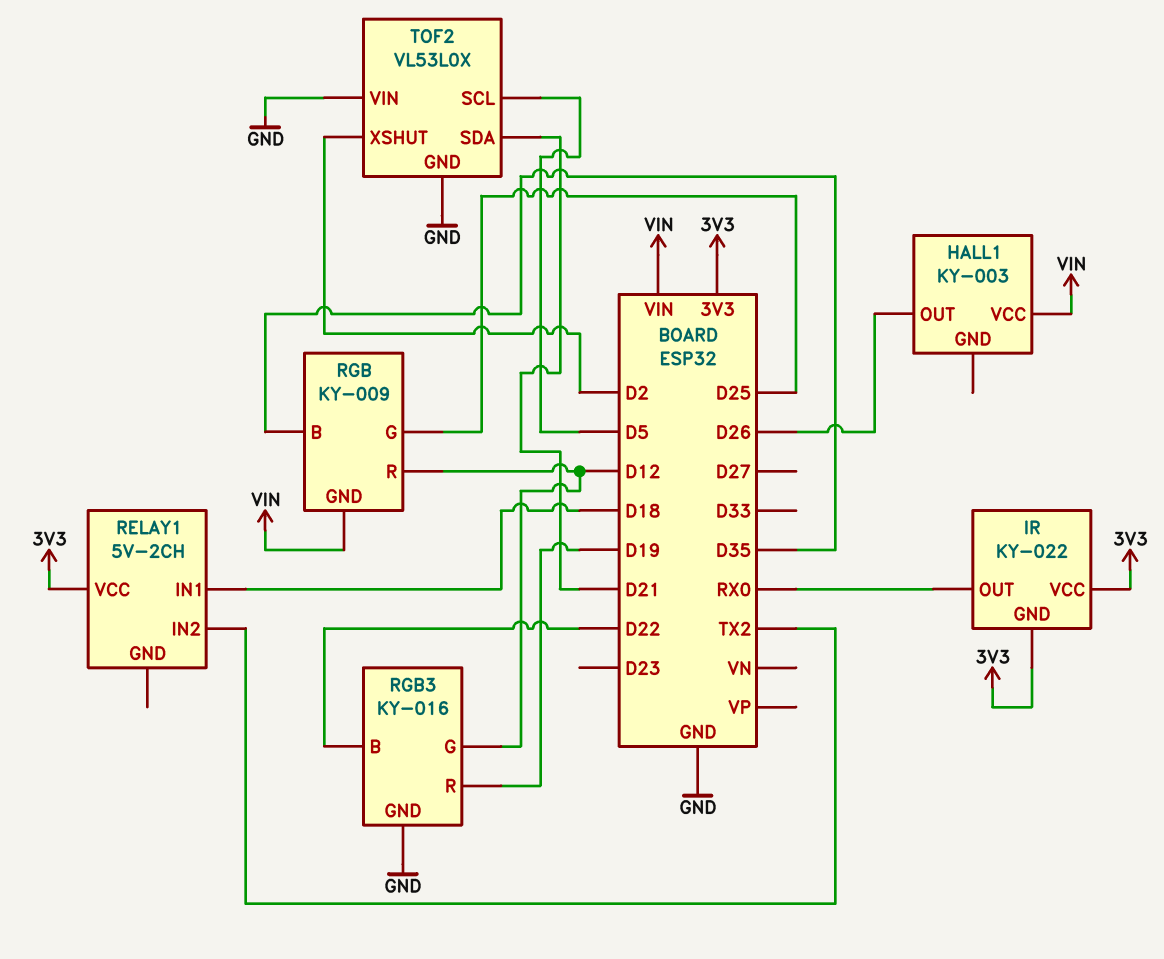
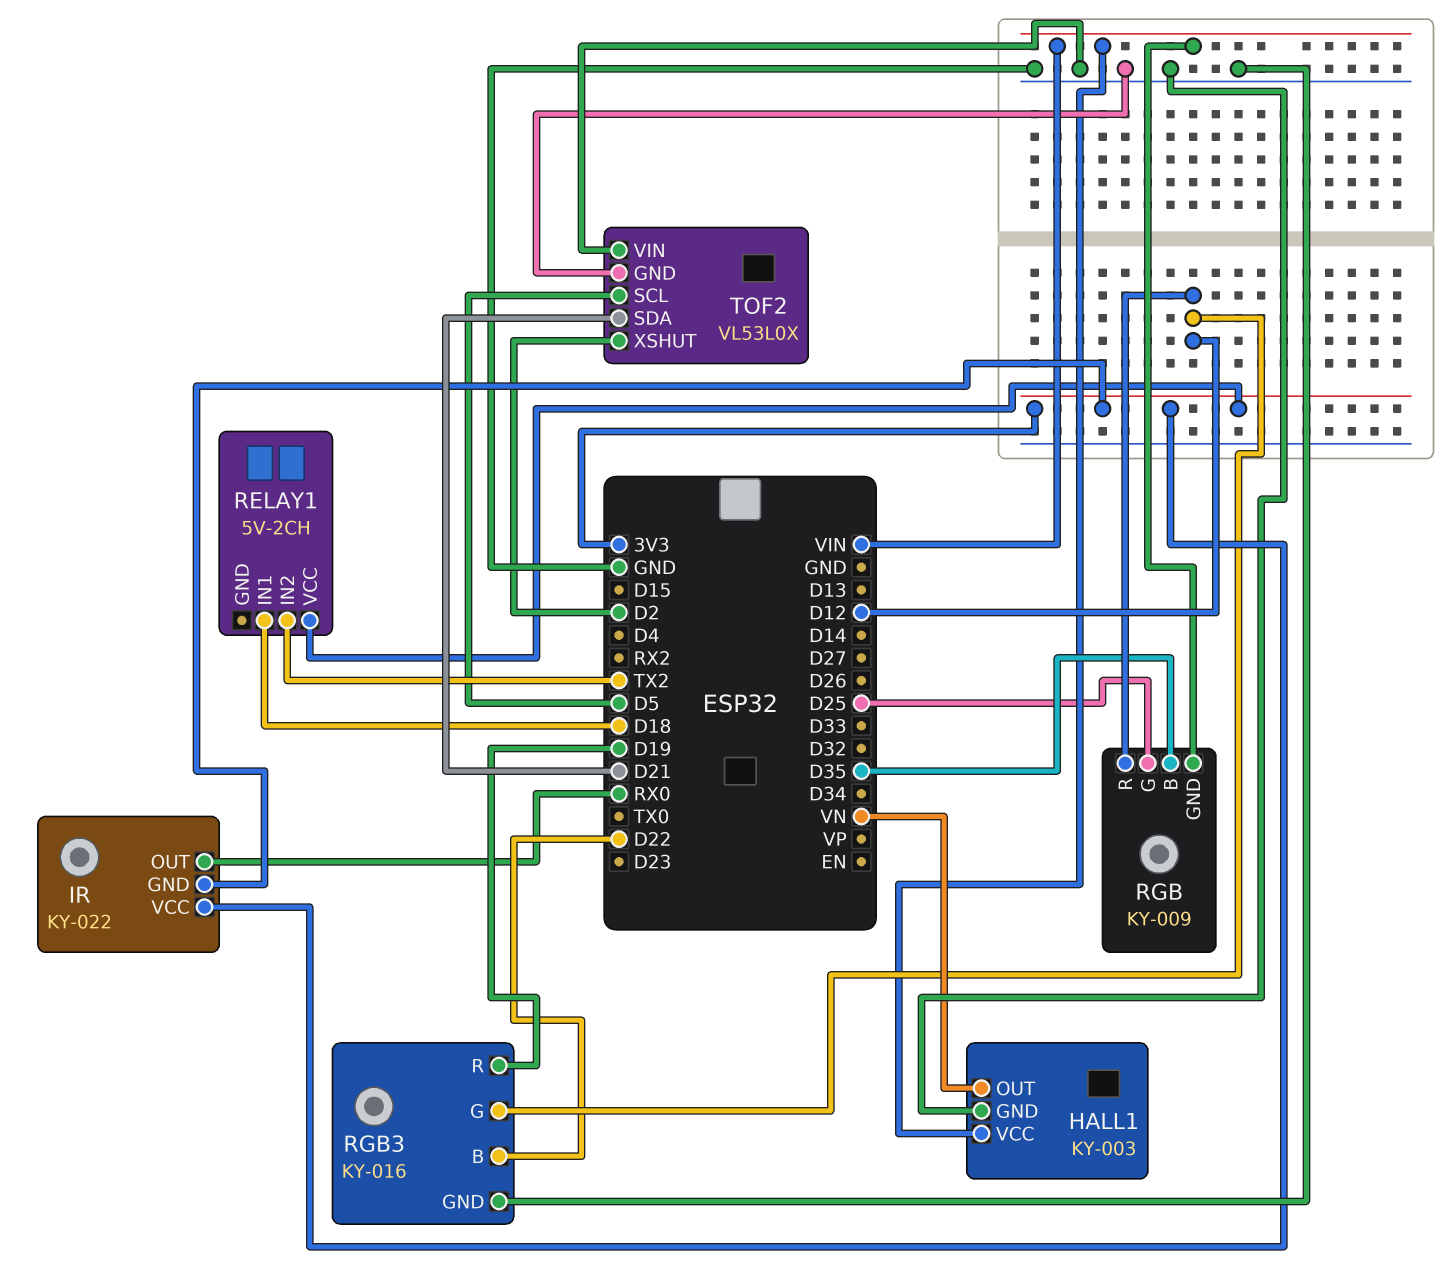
HALL1 pin GND: none -> GND
HALL1 pin OUT: D26 -> VN

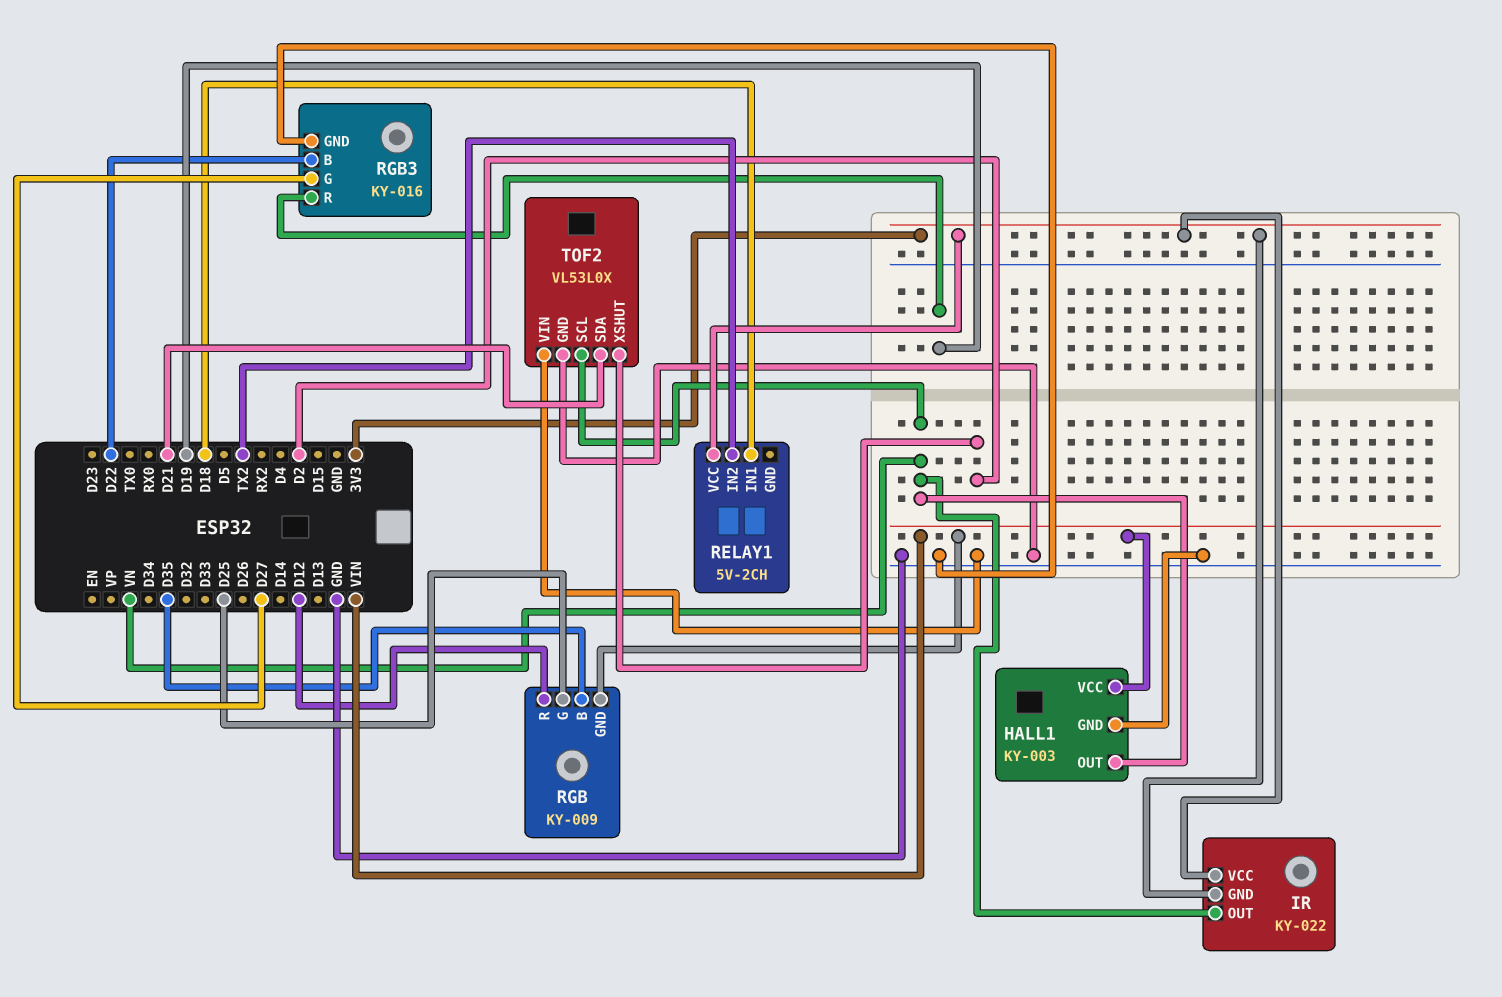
IR pin OUT: RX0 -> VN
RGB3 pin G: D12 -> D27
TOF2 pin SCL: D5 -> VN

